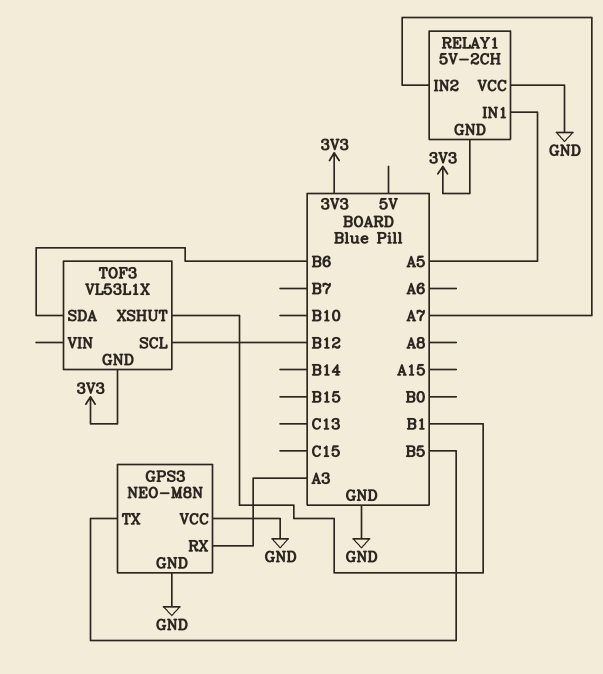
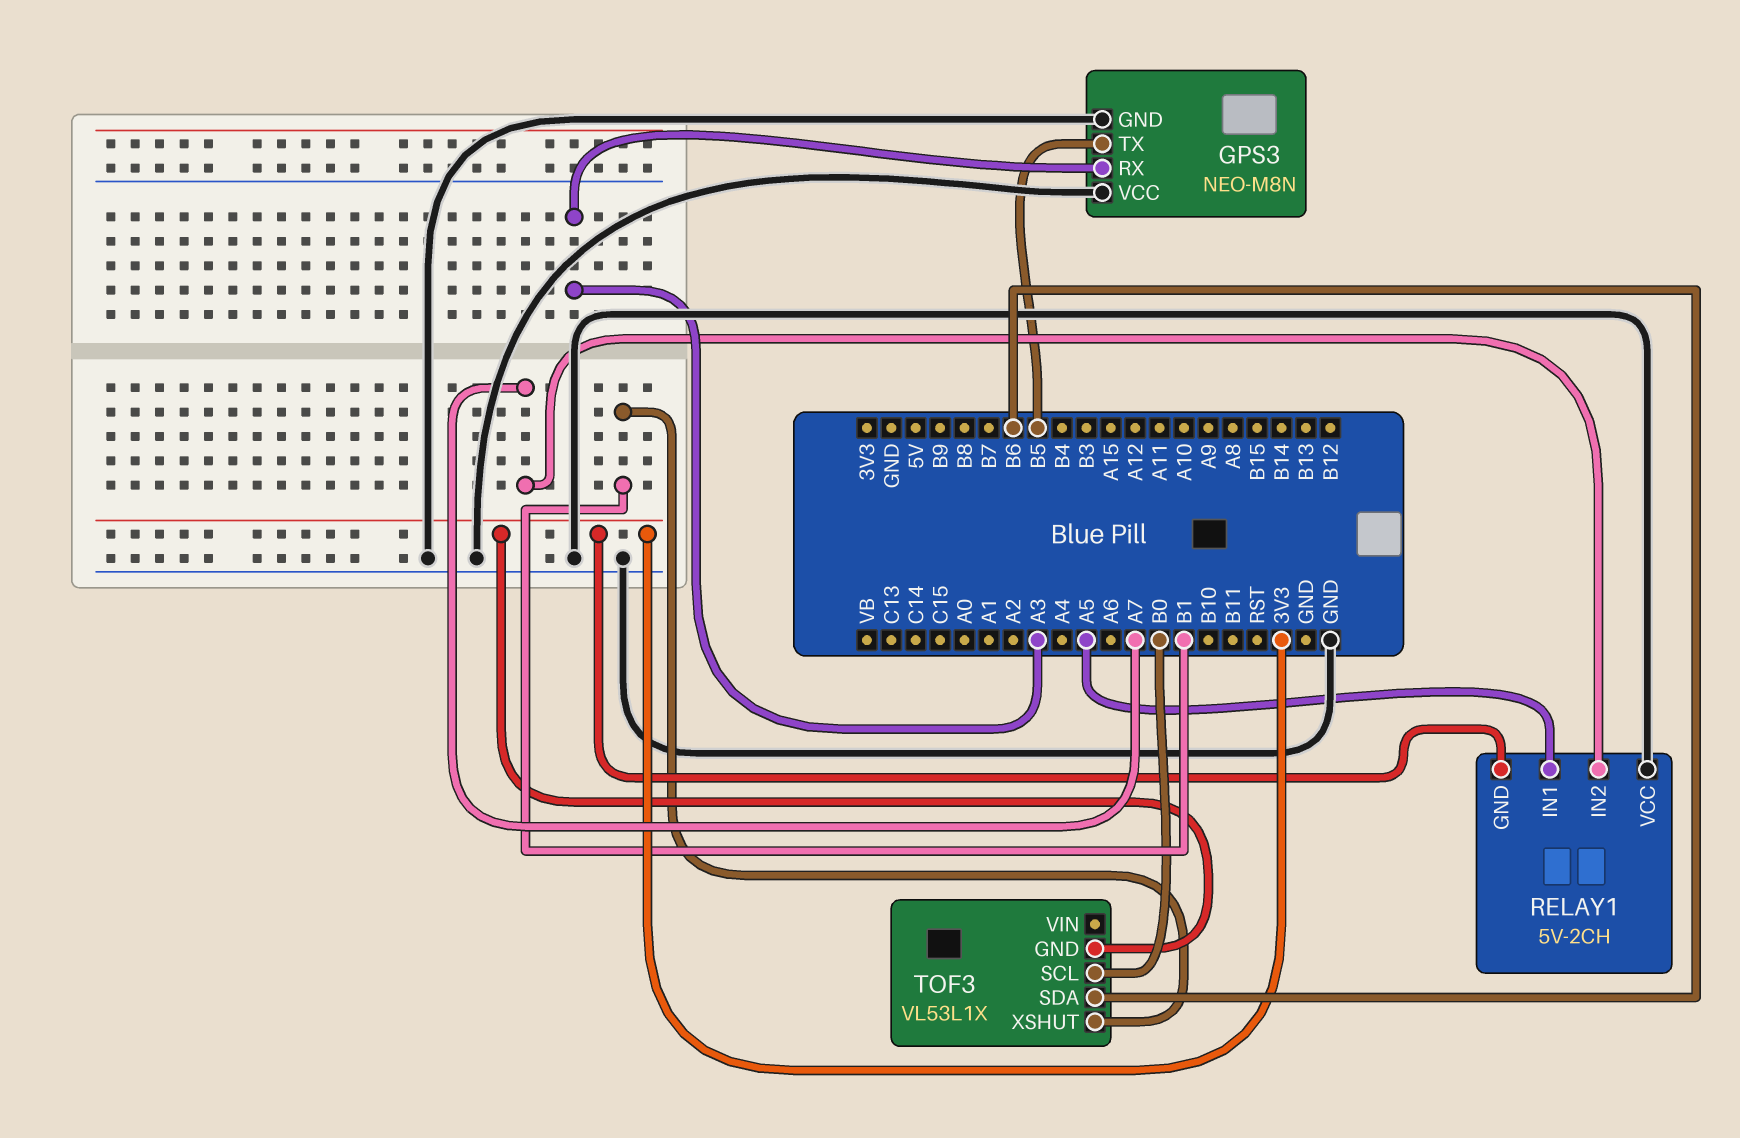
TOF3 pin SCL: B12 -> B0

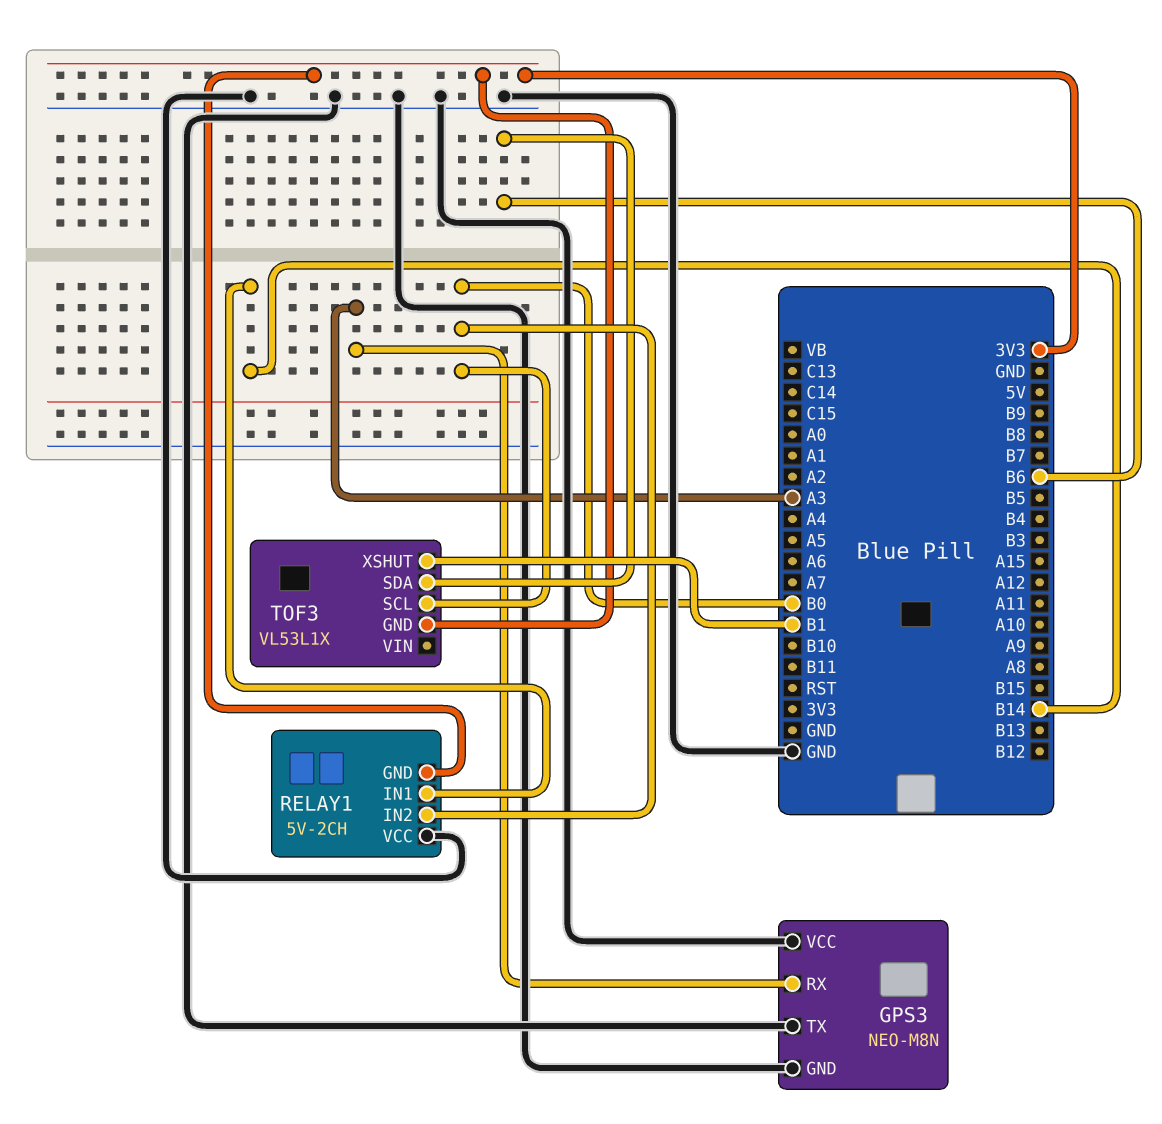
GPS3 pin TX: B5 -> GND
RELAY1 pin IN1: A5 -> B14
RELAY1 pin IN2: A7 -> B0

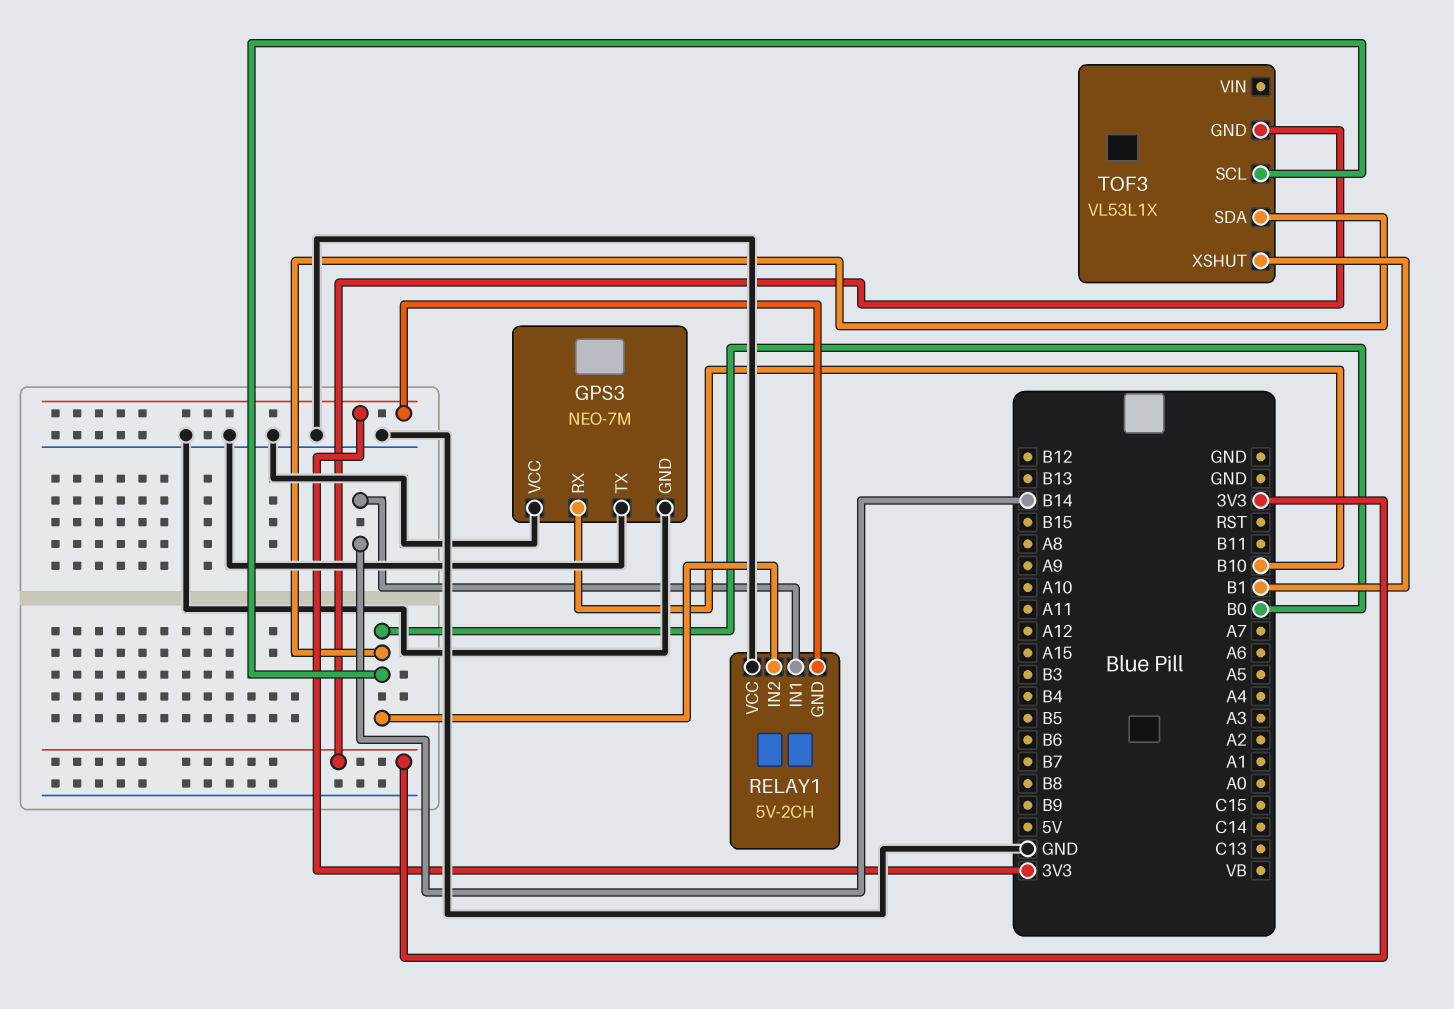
GPS3: NEO-M8N -> NEO-7M
GPS3 pin RX: A3 -> B10
TOF3 pin SDA: B6 -> B0

